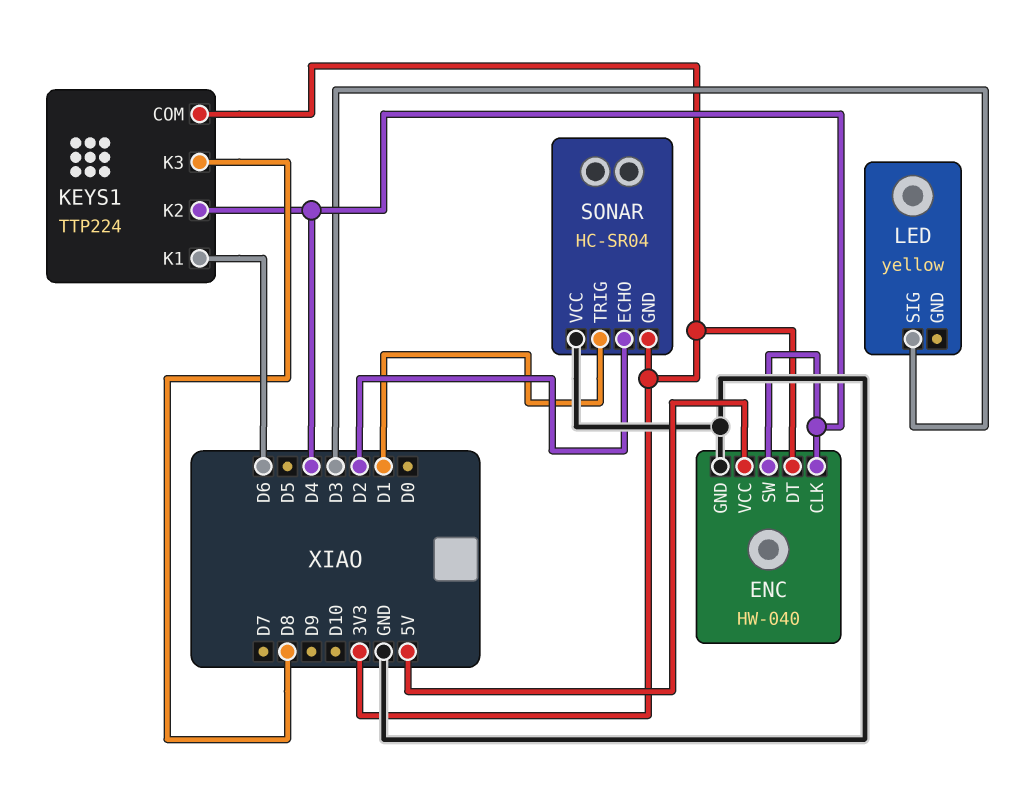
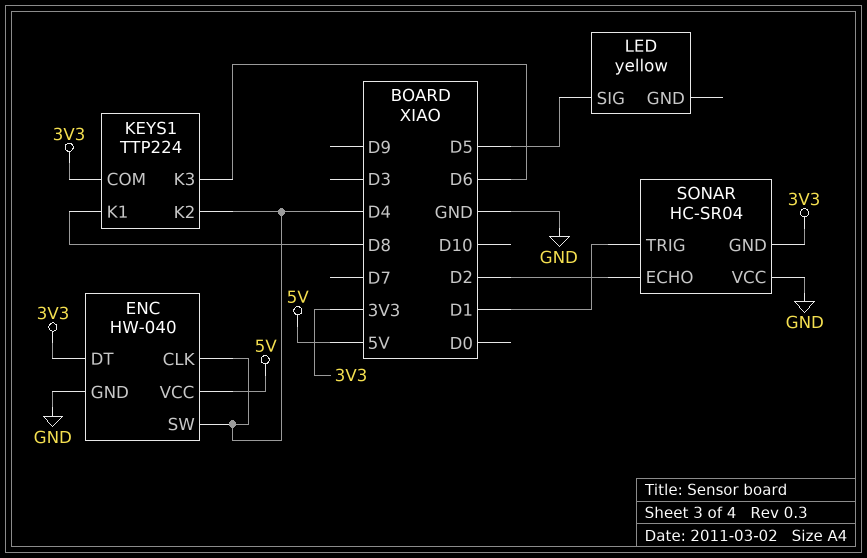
KEYS1 pin K1: D6 -> D8
KEYS1 pin K3: D8 -> D6
LED pin SIG: D3 -> D5

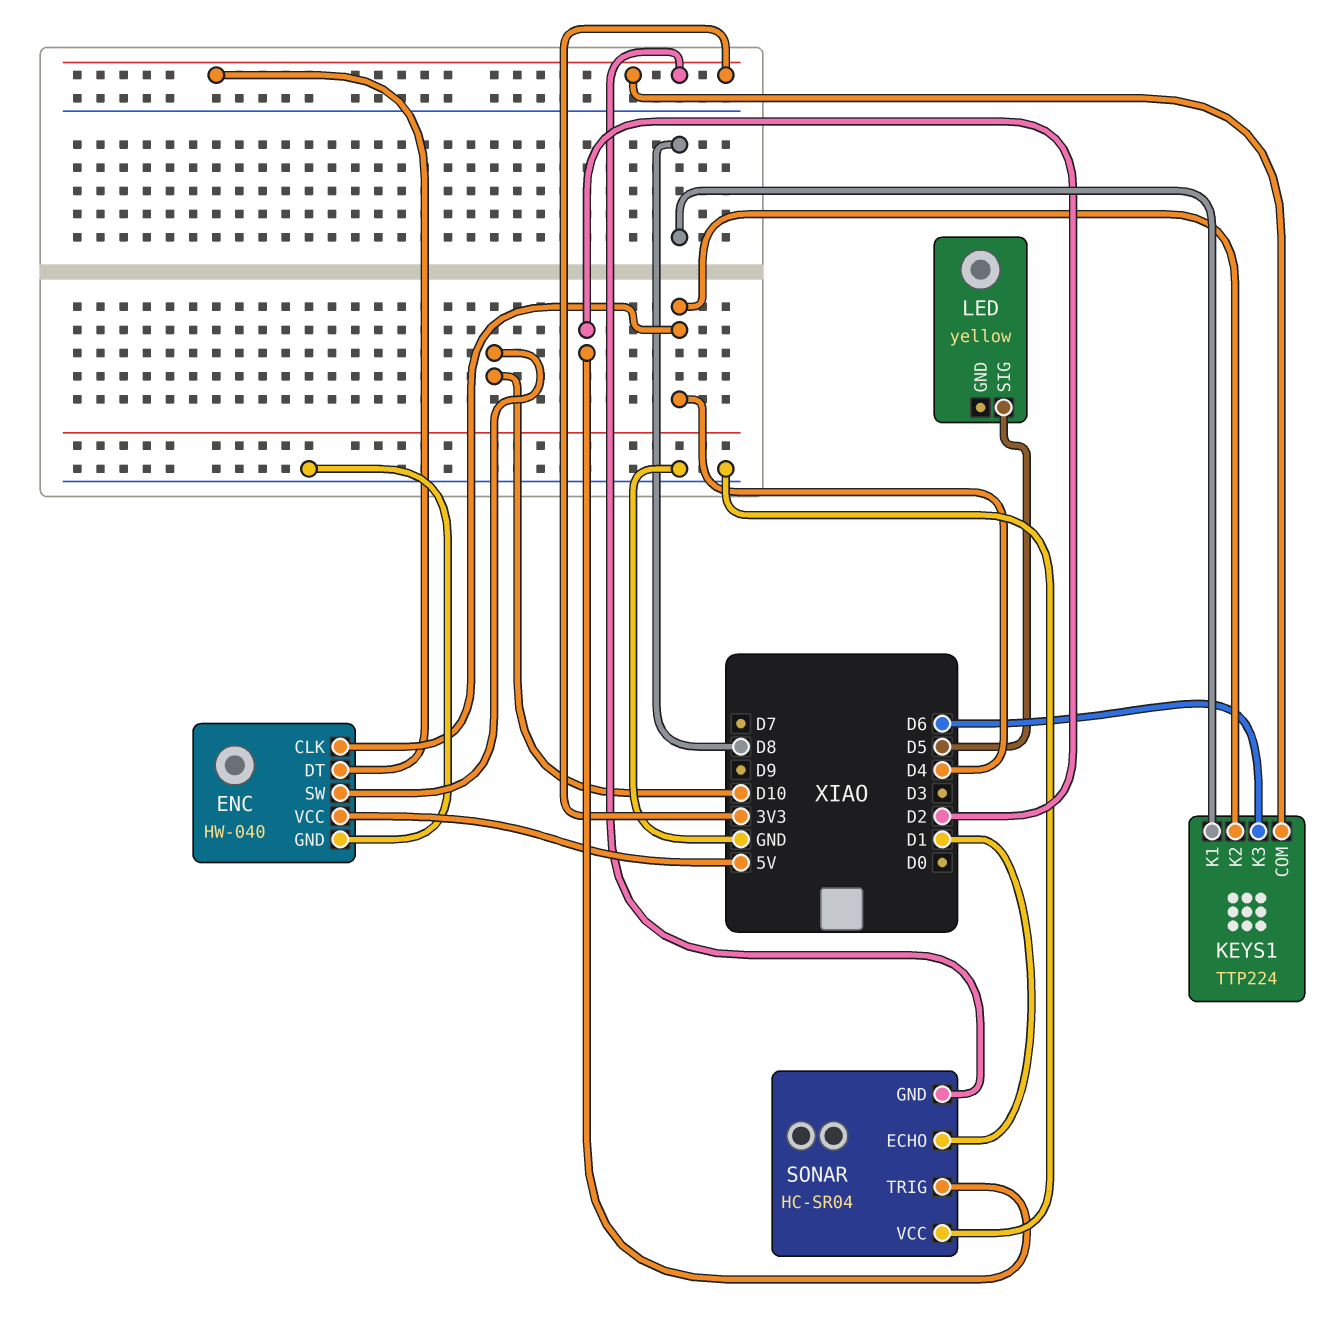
ENC pin SW: D4 -> D10
SONAR pin ECHO: D2 -> D1
SONAR pin TRIG: D1 -> D2

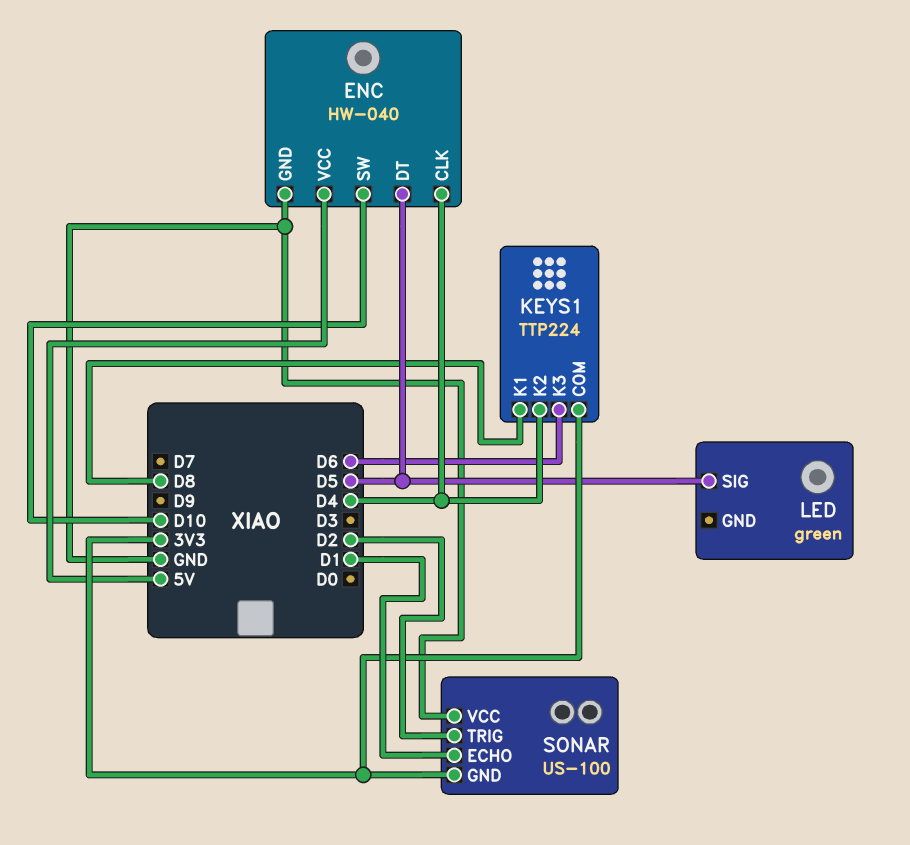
ENC pin DT: 3V3 -> D5
LED: yellow -> green
SONAR: HC-SR04 -> US-100

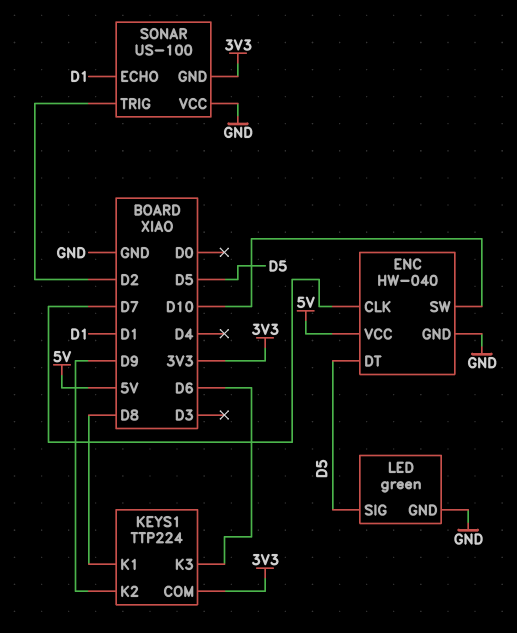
ENC pin CLK: D4 -> D7
KEYS1 pin K2: D4 -> D9
LED pin GND: none -> GND

